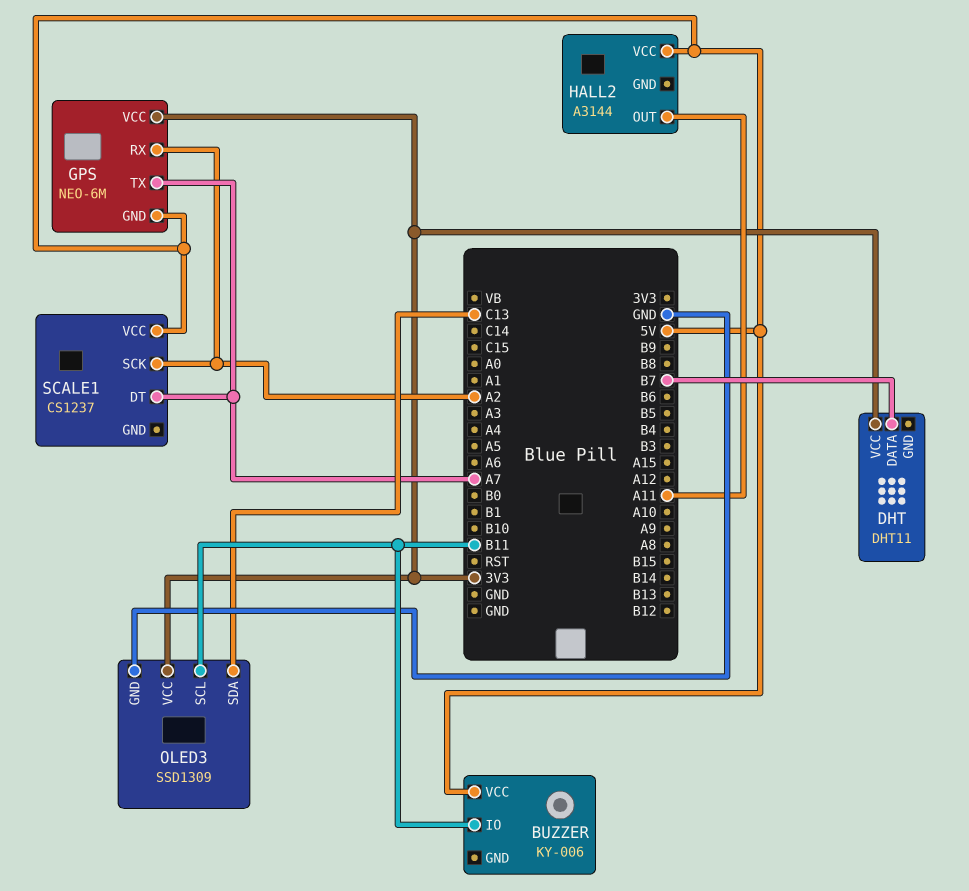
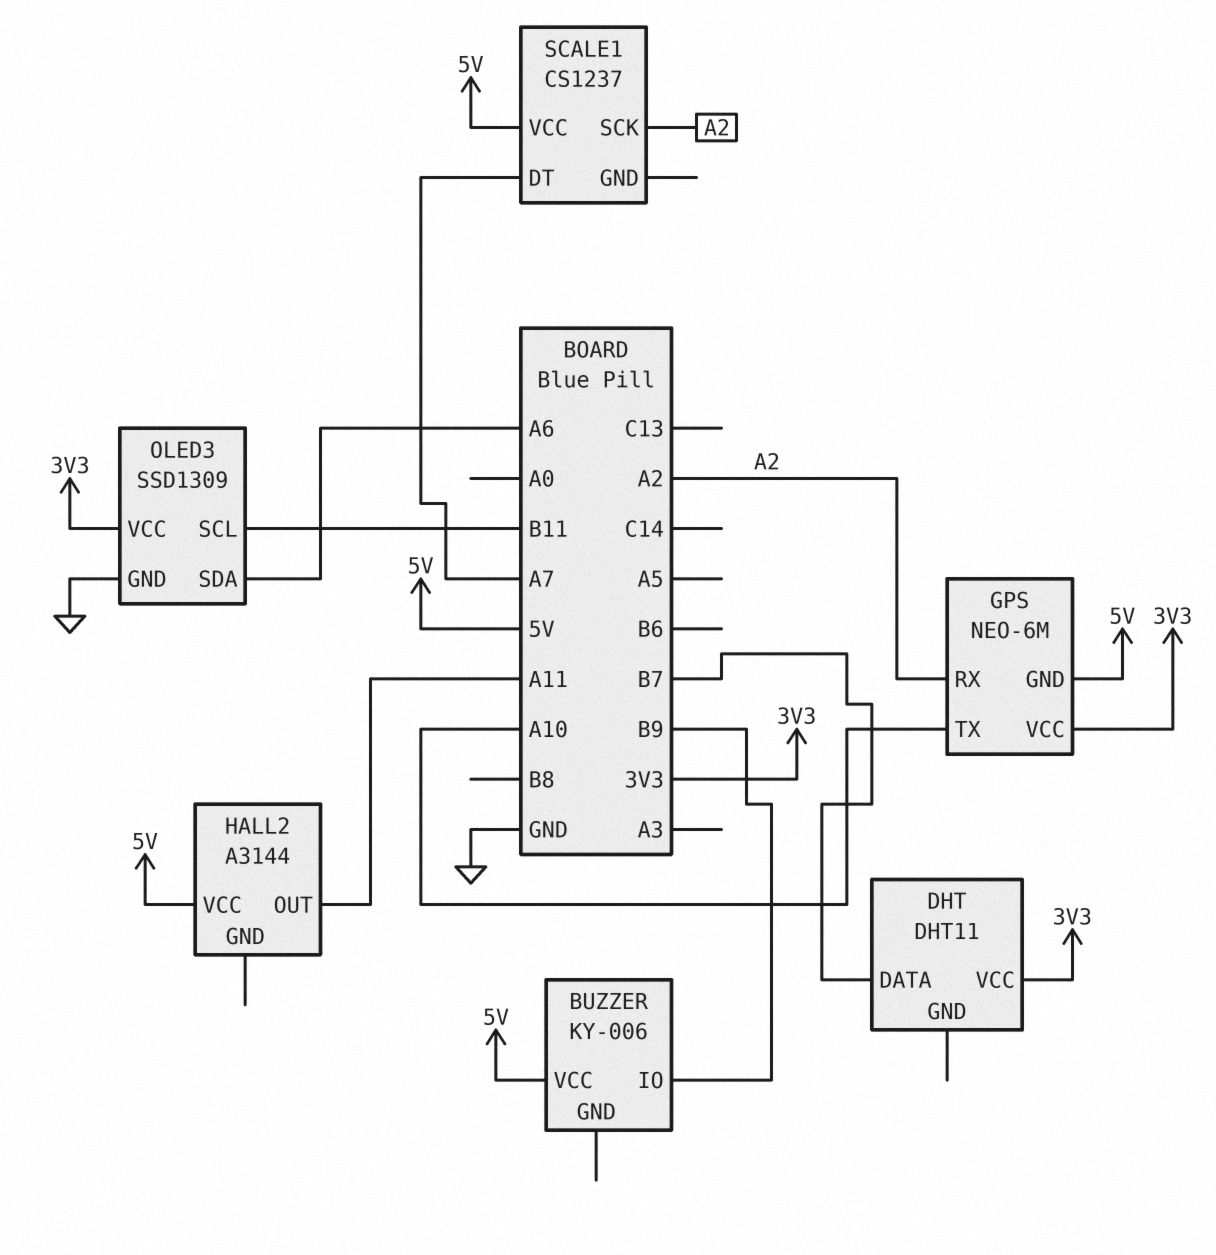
BUZZER pin IO: B11 -> B9
GPS pin TX: A7 -> A10
OLED3 pin SDA: C13 -> A6

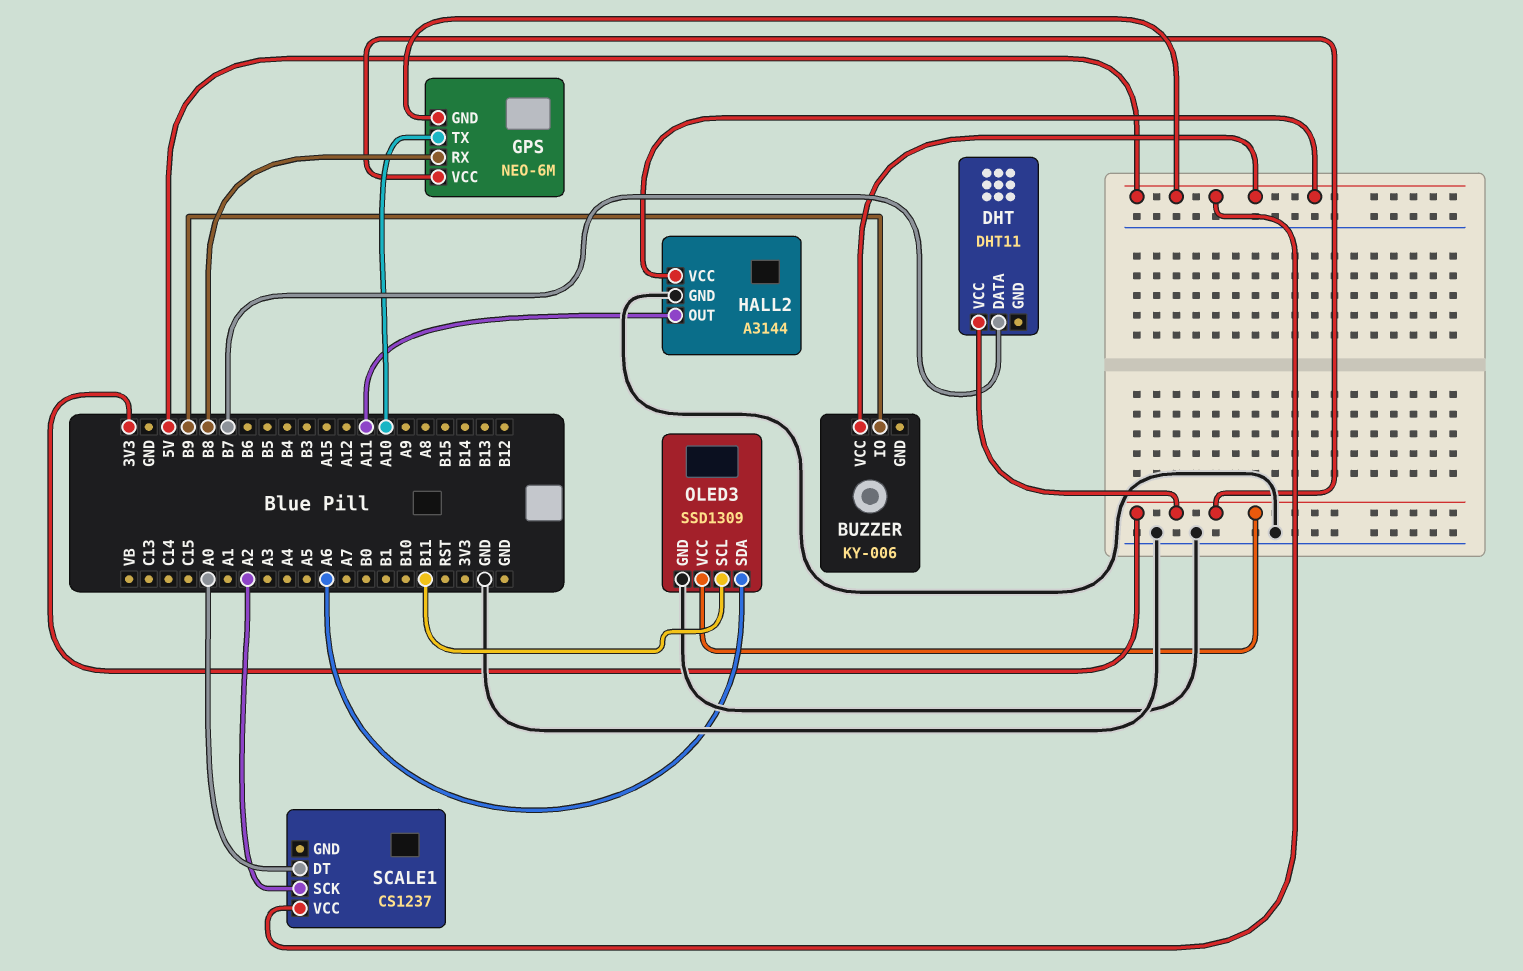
GPS pin RX: A2 -> B8
HALL2 pin GND: none -> GND
SCALE1 pin DT: A7 -> A0

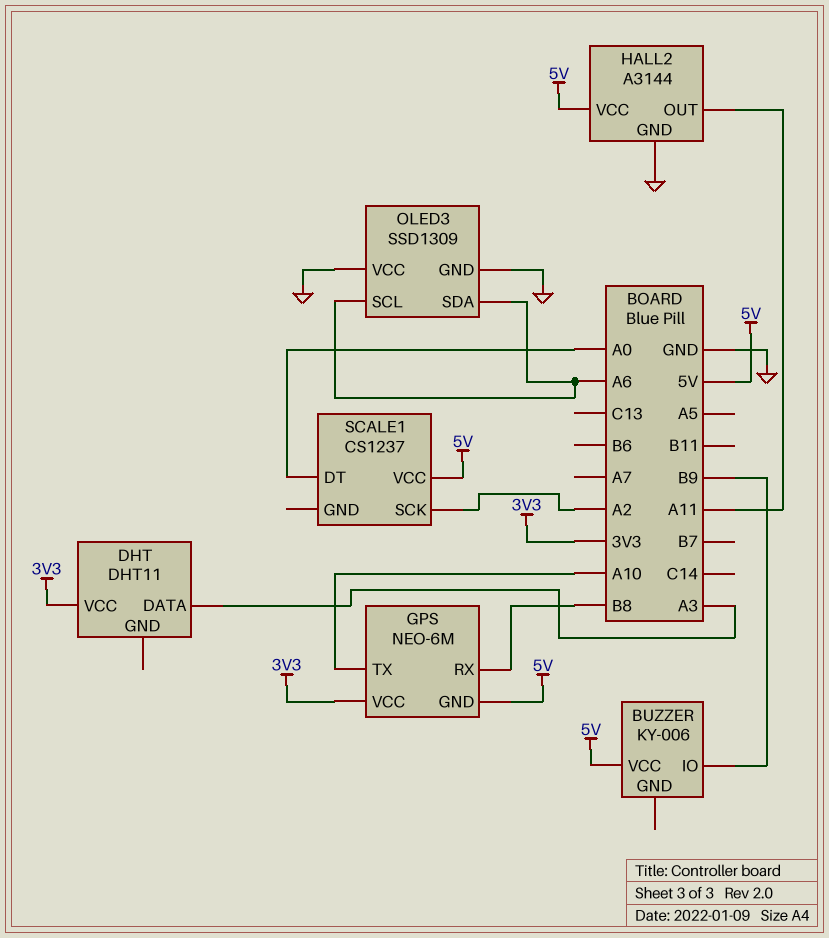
DHT pin DATA: B7 -> A3
OLED3 pin SCL: B11 -> A6
OLED3 pin VCC: 3V3 -> GND

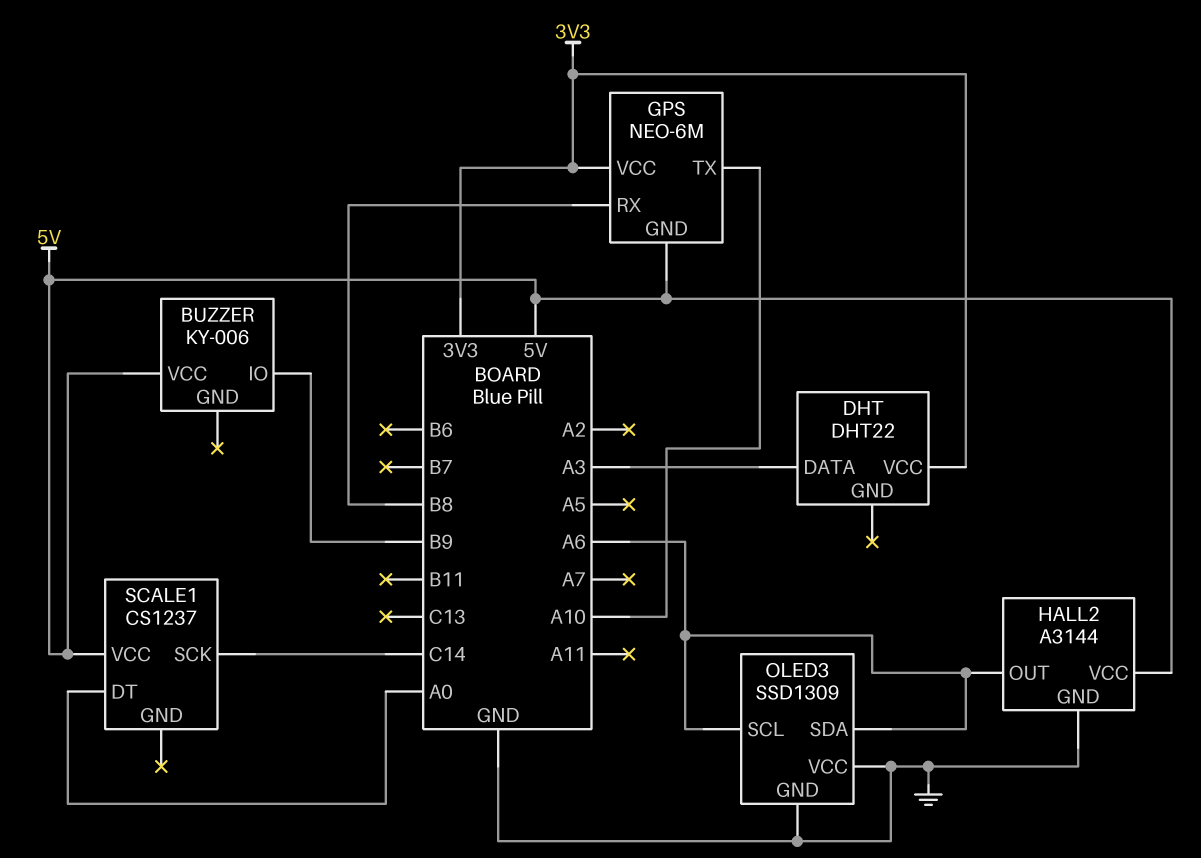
DHT: DHT11 -> DHT22
HALL2 pin OUT: A11 -> A6
SCALE1 pin SCK: A2 -> C14

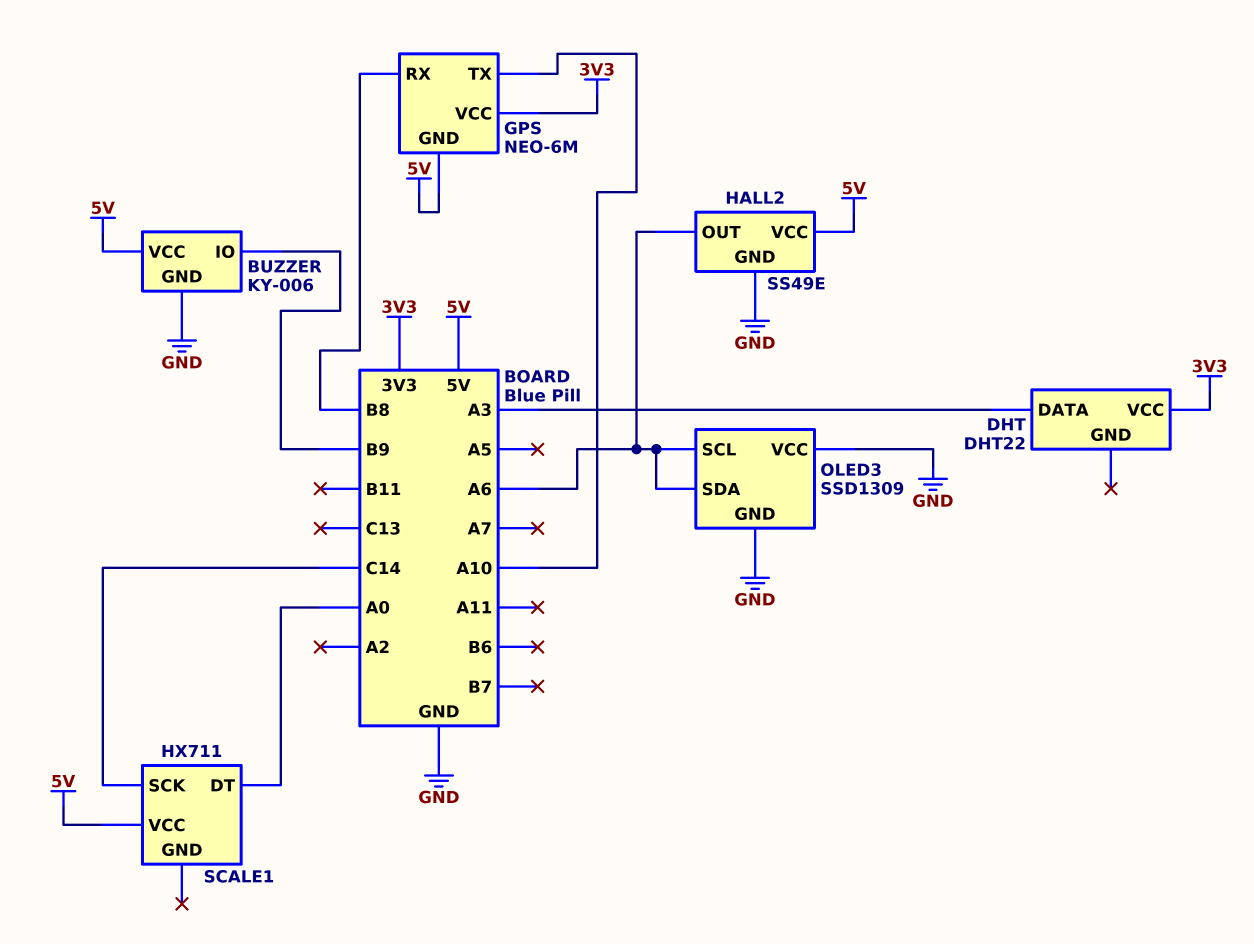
BUZZER pin GND: none -> GND
HALL2: A3144 -> SS49E
SCALE1: CS1237 -> HX711

